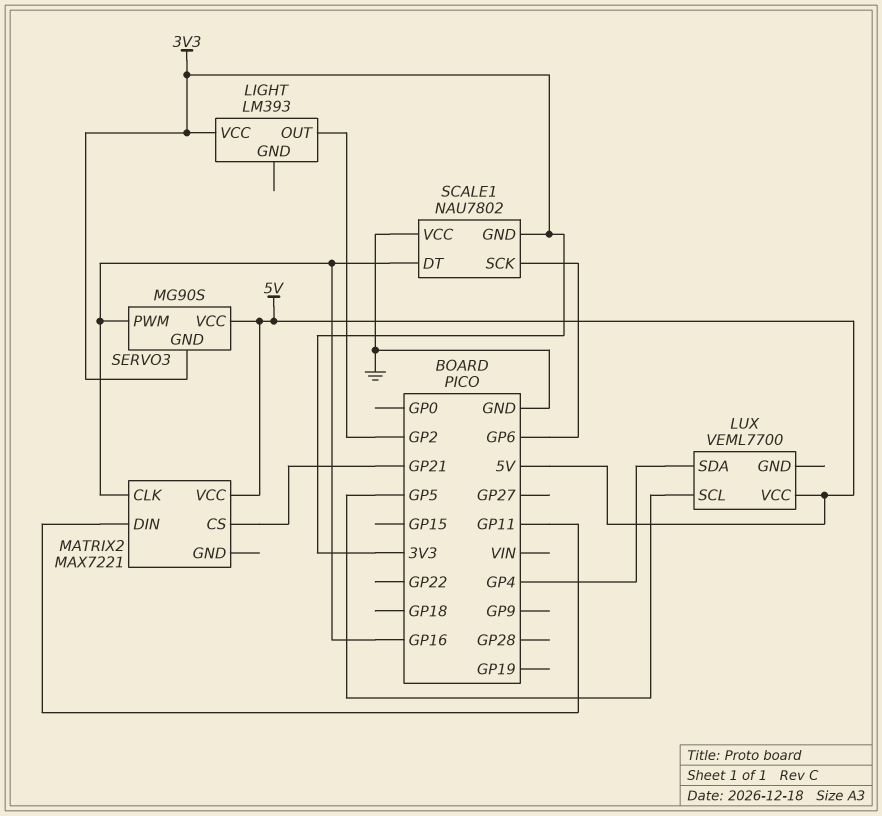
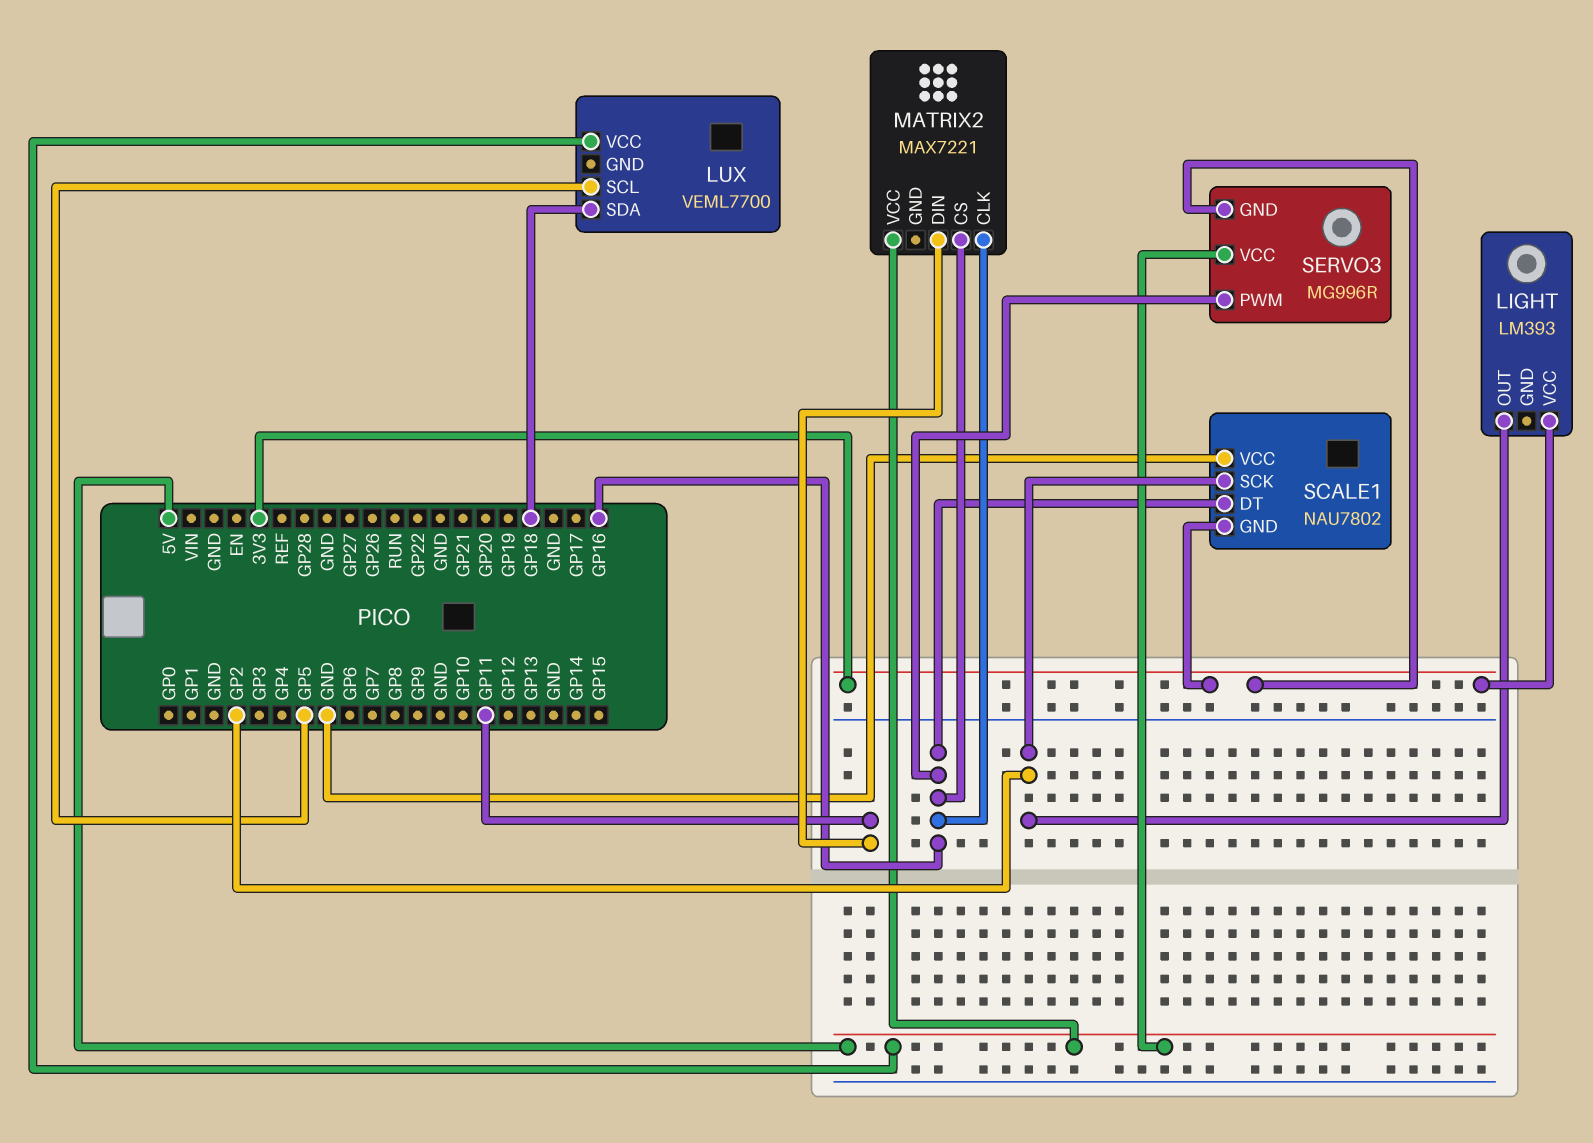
LUX pin SDA: GP4 -> GP18
MATRIX2 pin CS: GP21 -> GP16
SCALE1 pin SCK: GP6 -> GP2
SERVO3: MG90S -> MG996R

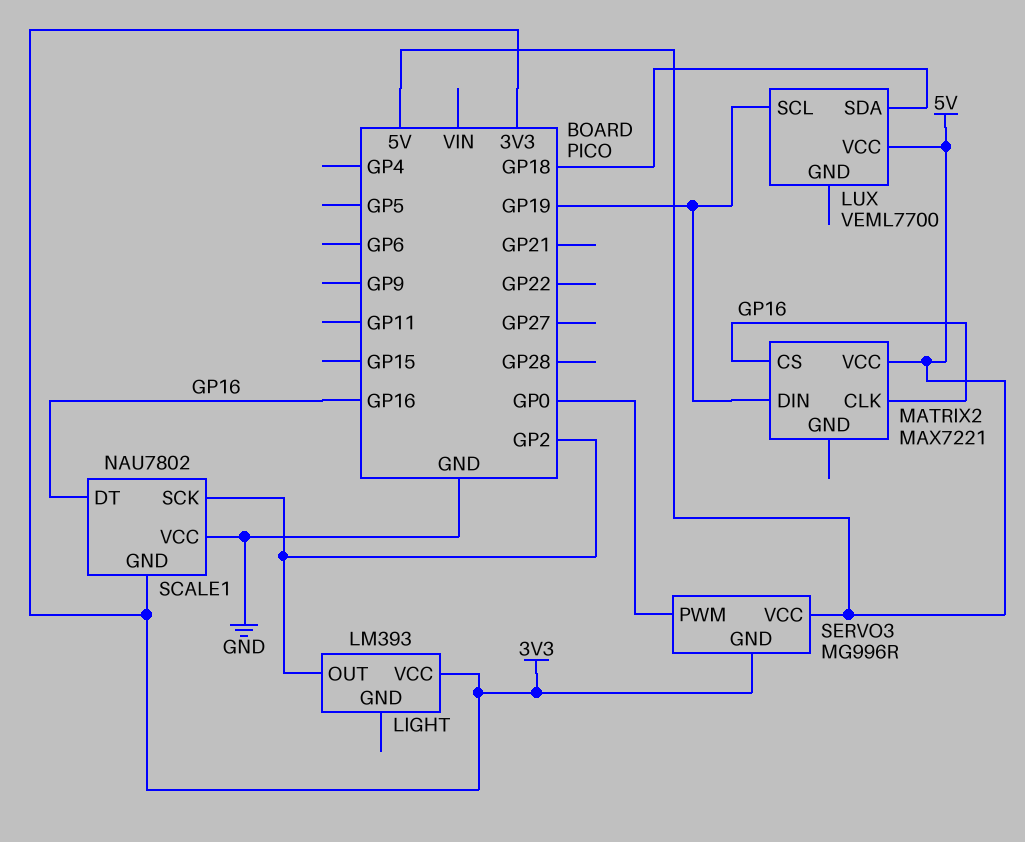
LUX pin SCL: GP5 -> GP19
MATRIX2 pin DIN: GP11 -> GP19
SERVO3 pin PWM: GP16 -> GP0

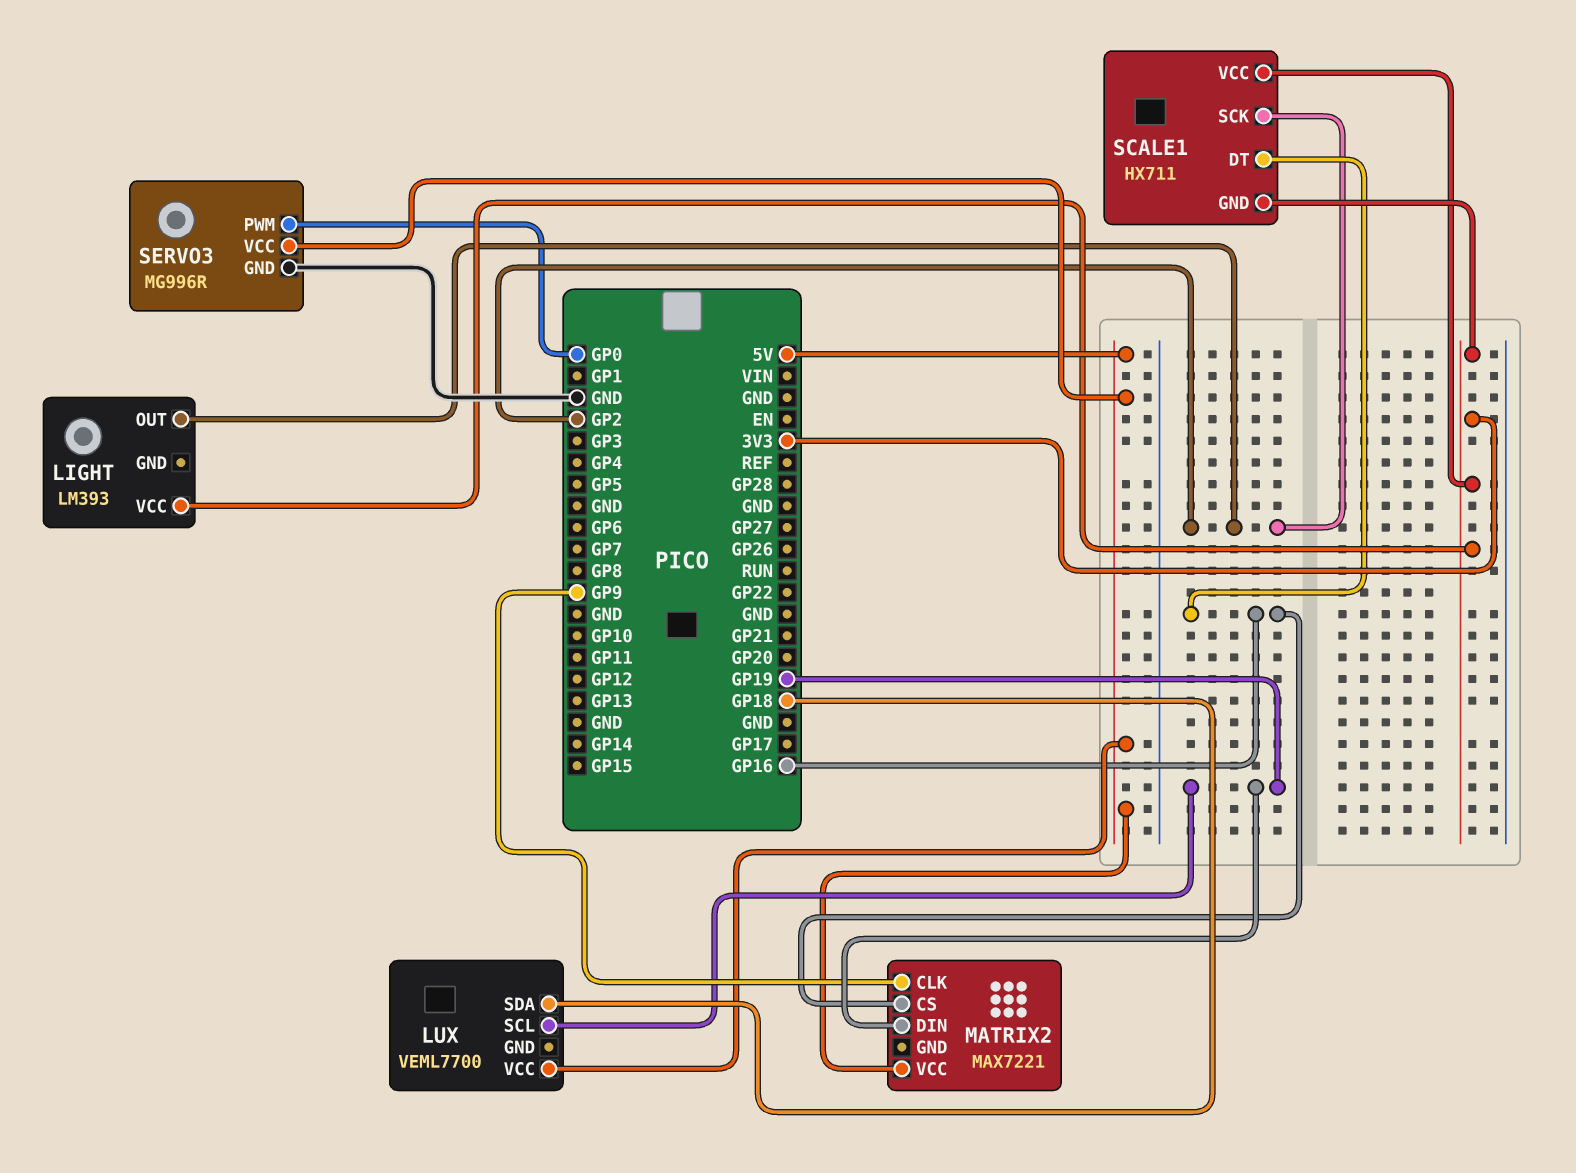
MATRIX2 pin CLK: GP16 -> GP9
SCALE1: NAU7802 -> HX711
SCALE1 pin VCC: GND -> 3V3
SERVO3 pin GND: 3V3 -> GND

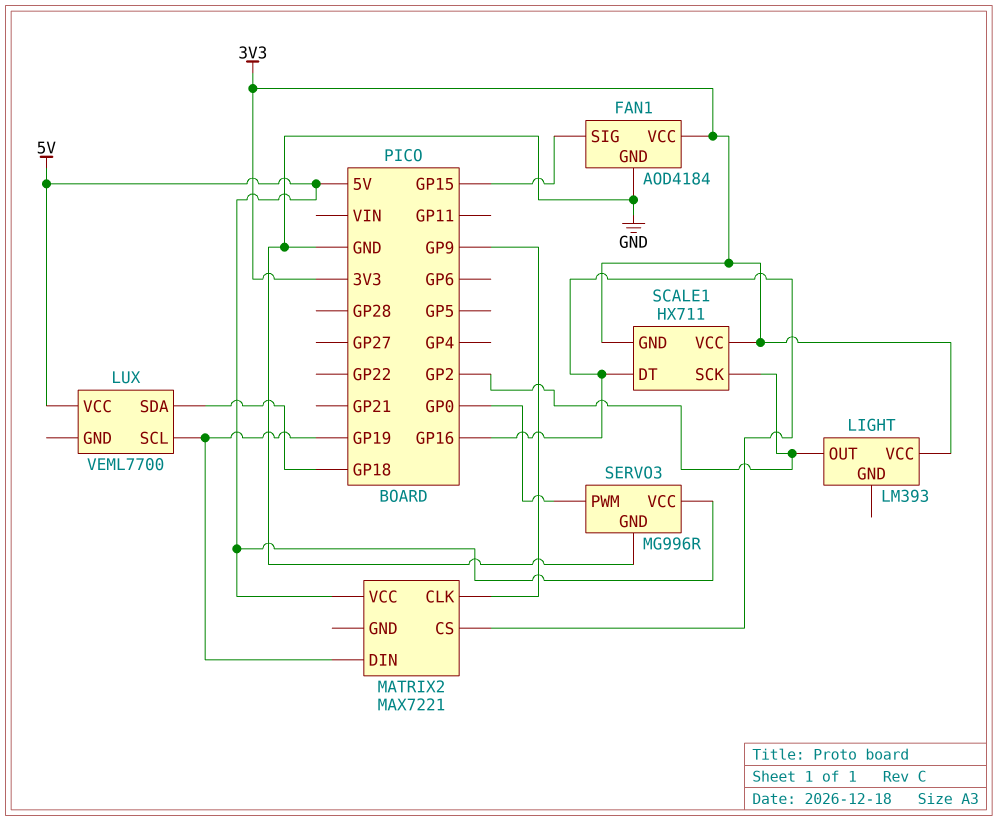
FAN1: none -> AOD4184
FAN1 pin GND: none -> GND
FAN1 pin SIG: none -> GP15
FAN1 pin VCC: none -> 3V3

